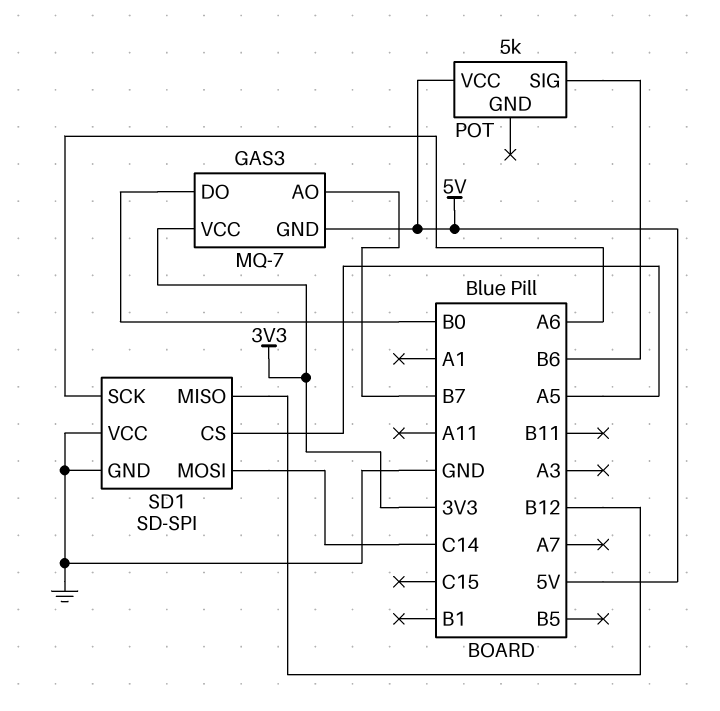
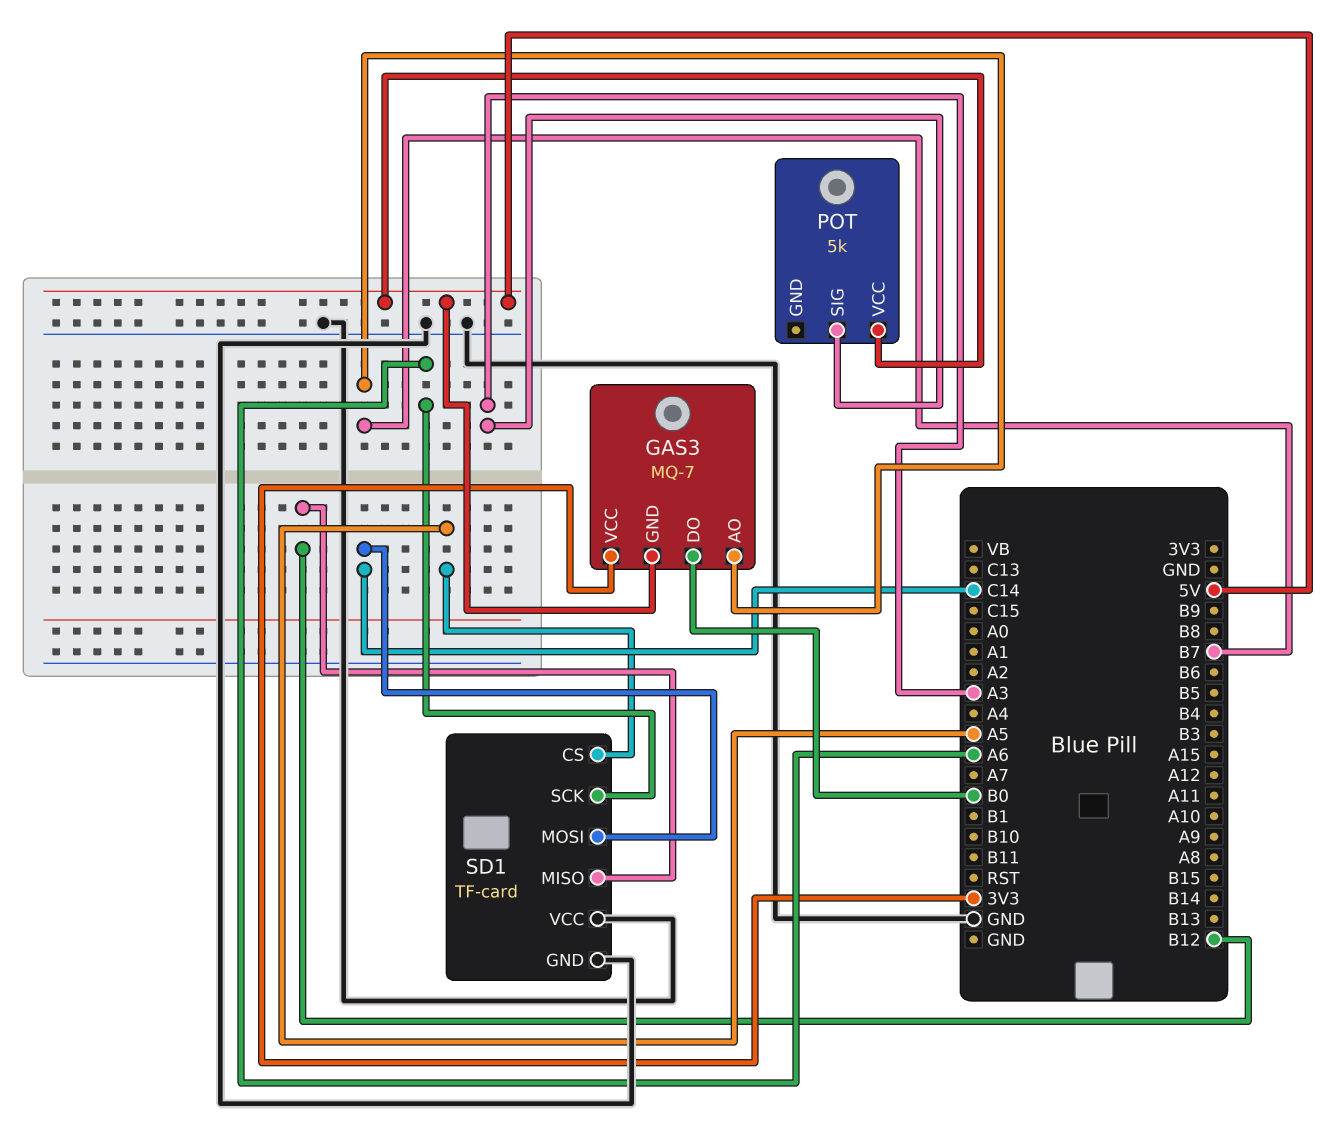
POT pin SIG: B6 -> A3
SD1: SD-SPI -> TF-card

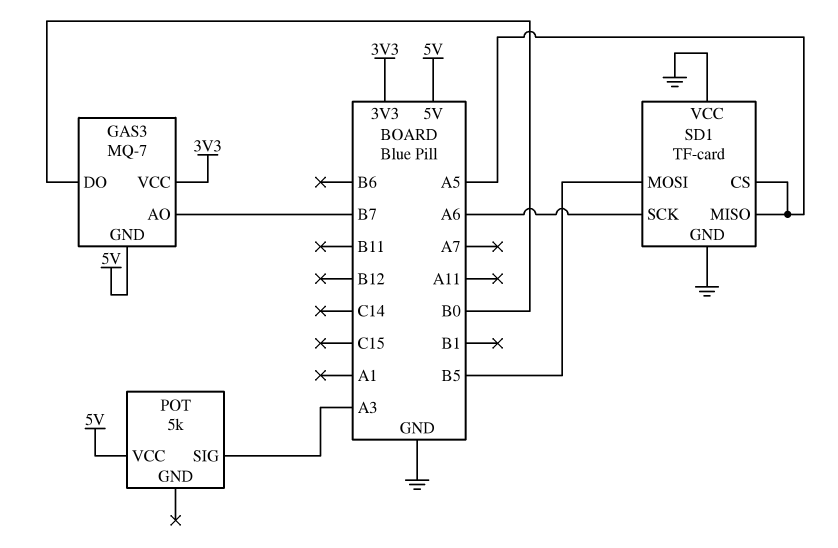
SD1 pin MISO: B12 -> A5
SD1 pin MOSI: C14 -> B5

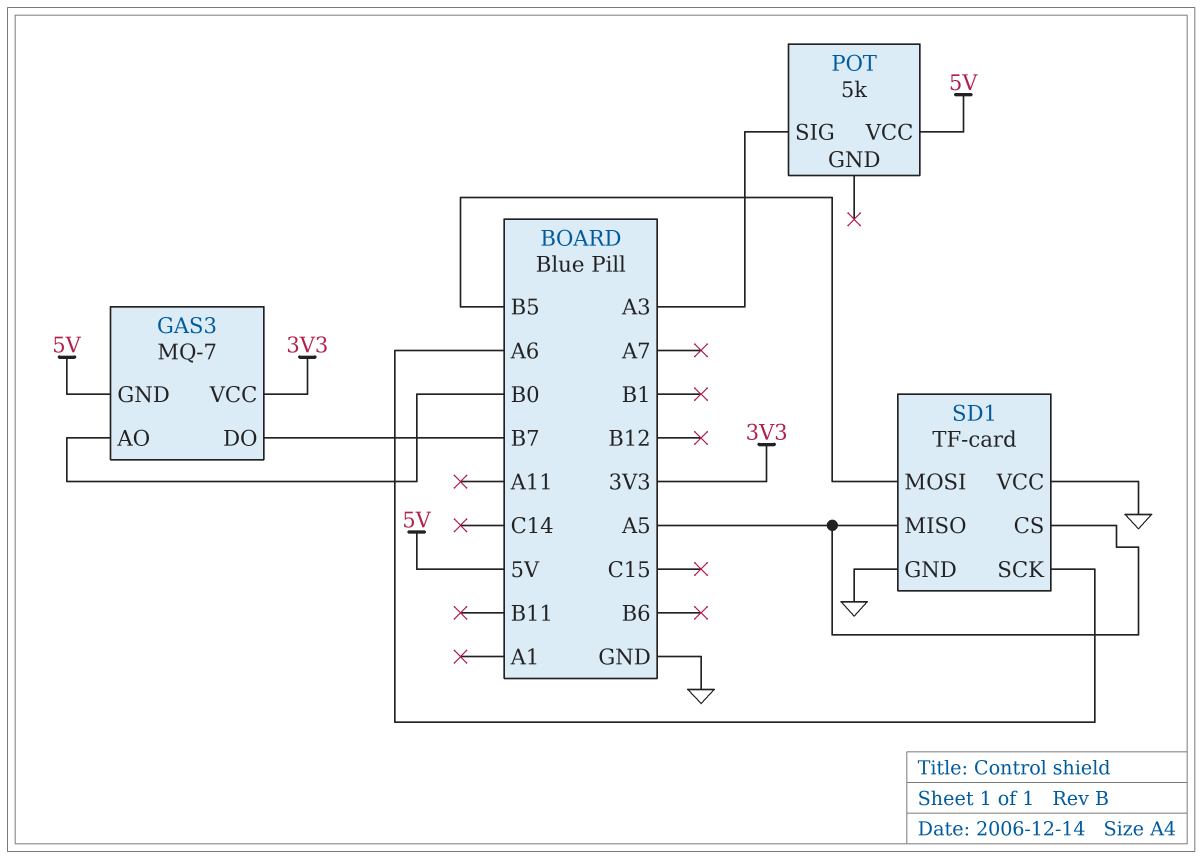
GAS3 pin AO: B7 -> B0
GAS3 pin DO: B0 -> B7

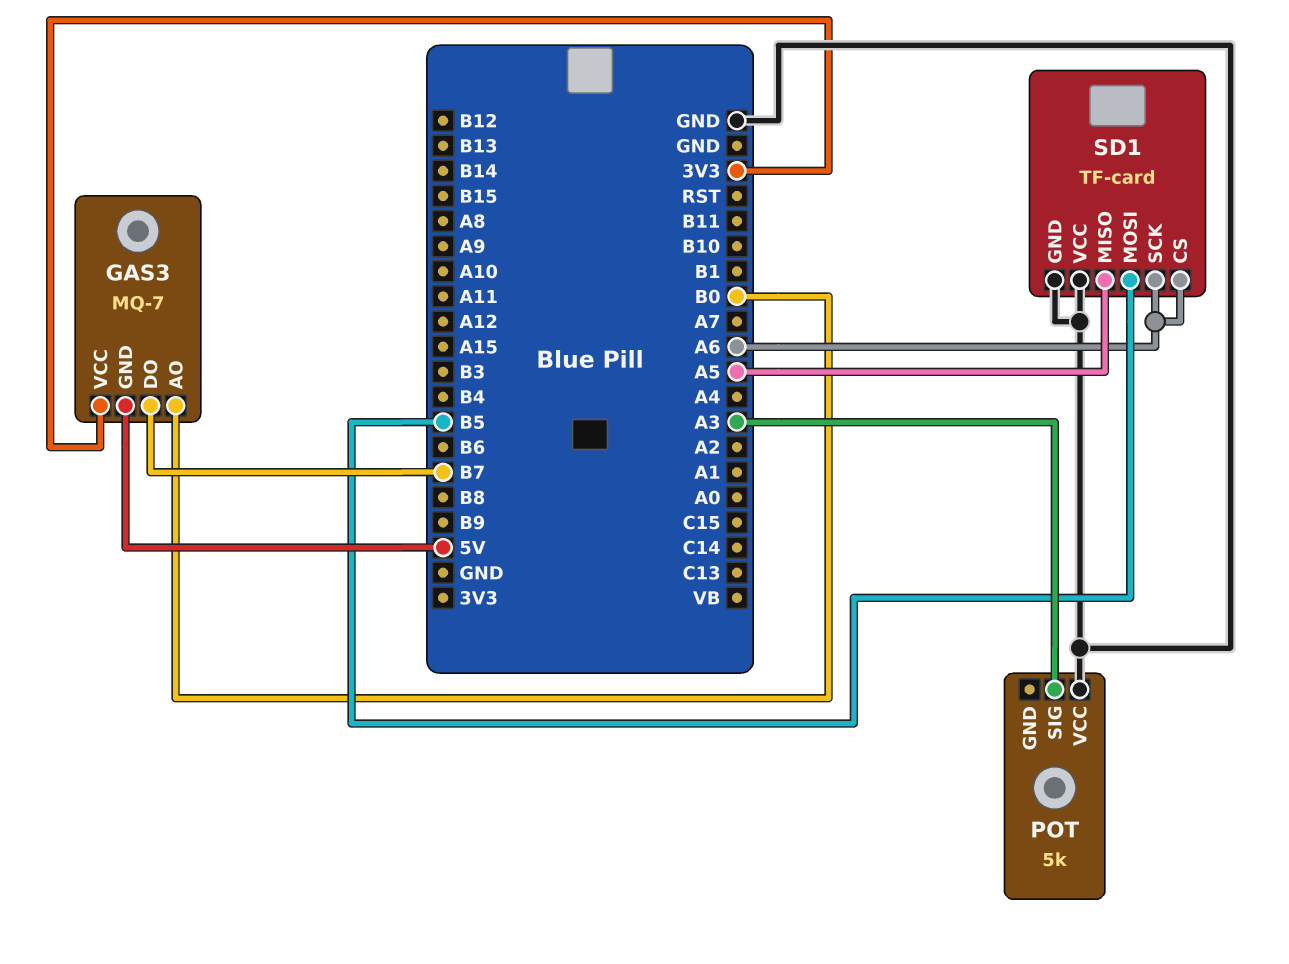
POT pin VCC: 5V -> GND
SD1 pin CS: A5 -> A6

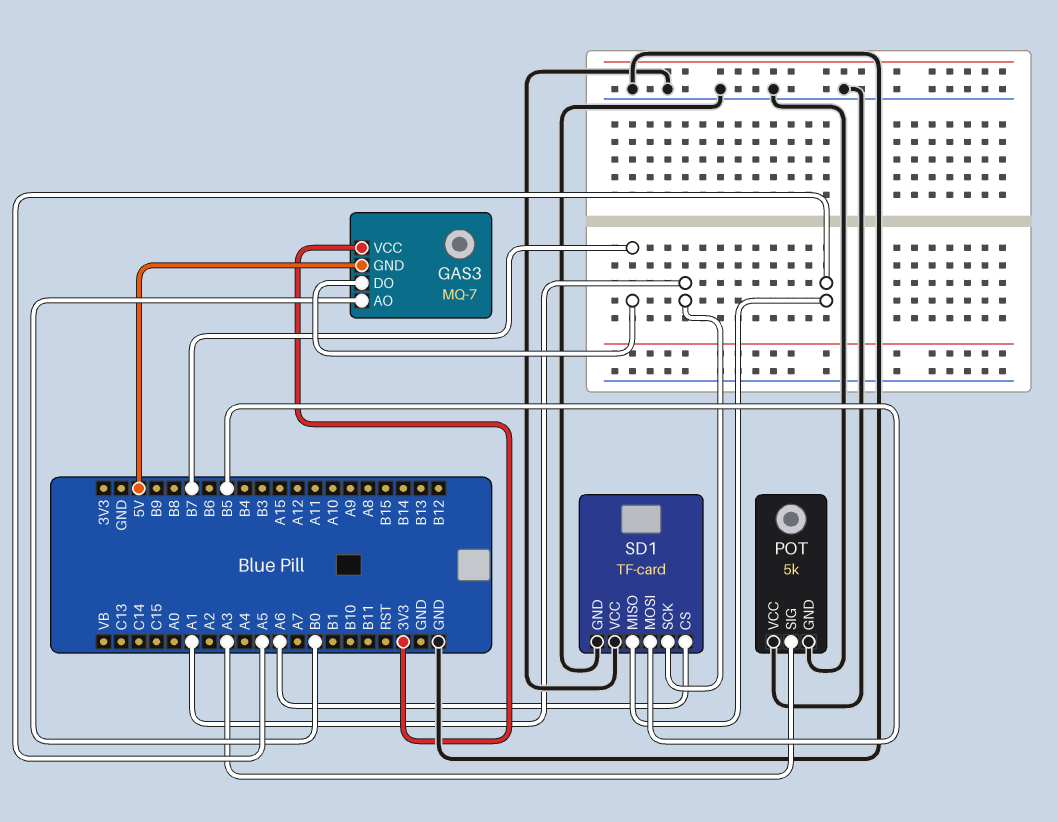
POT pin GND: none -> GND
SD1 pin SCK: A6 -> A1

